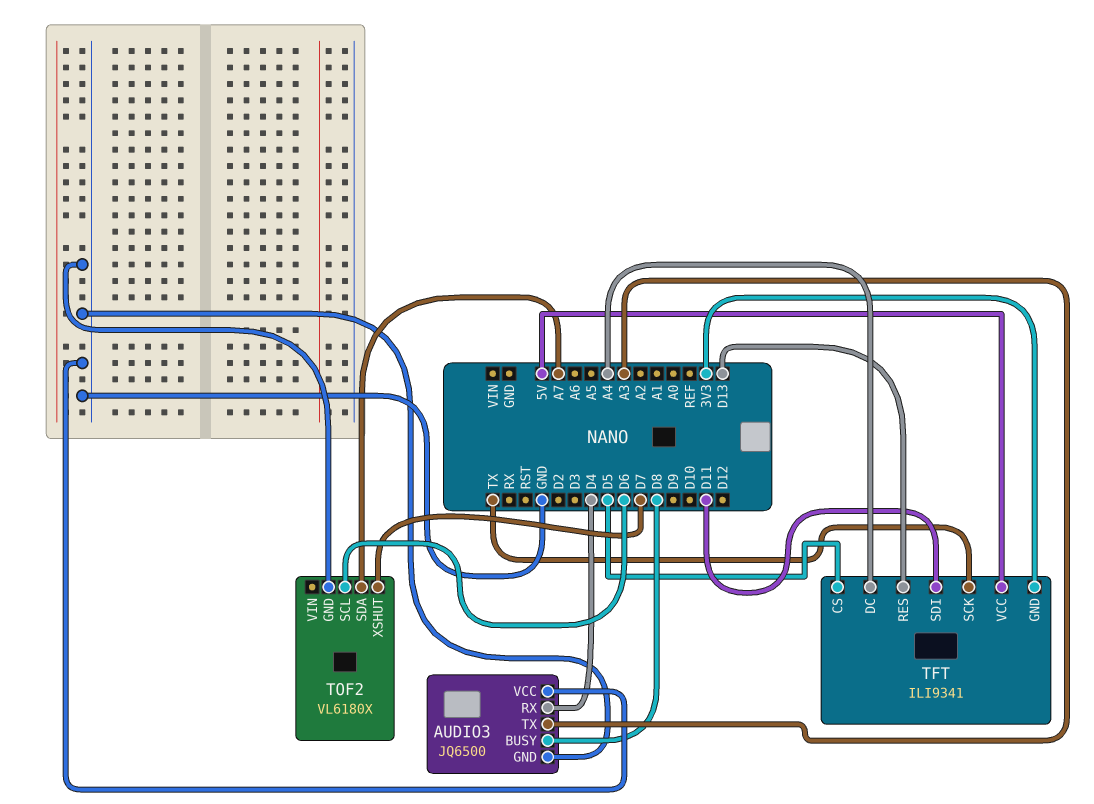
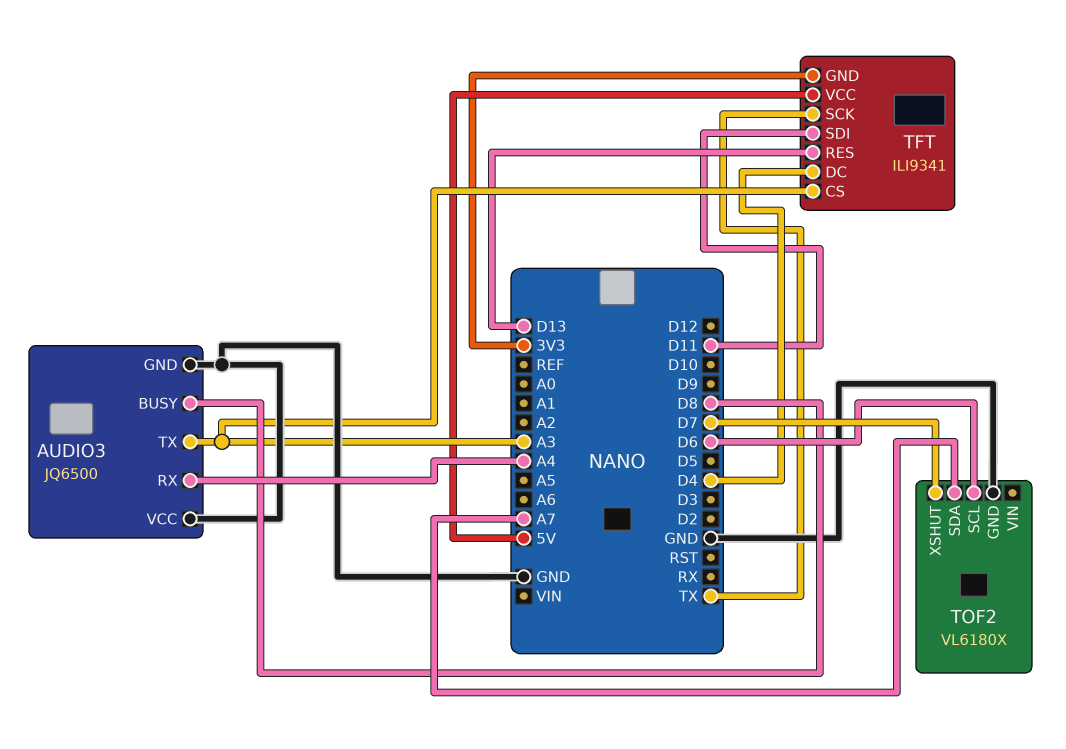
AUDIO3 pin RX: D4 -> A4
TFT pin CS: D5 -> A3
TFT pin DC: A4 -> D4

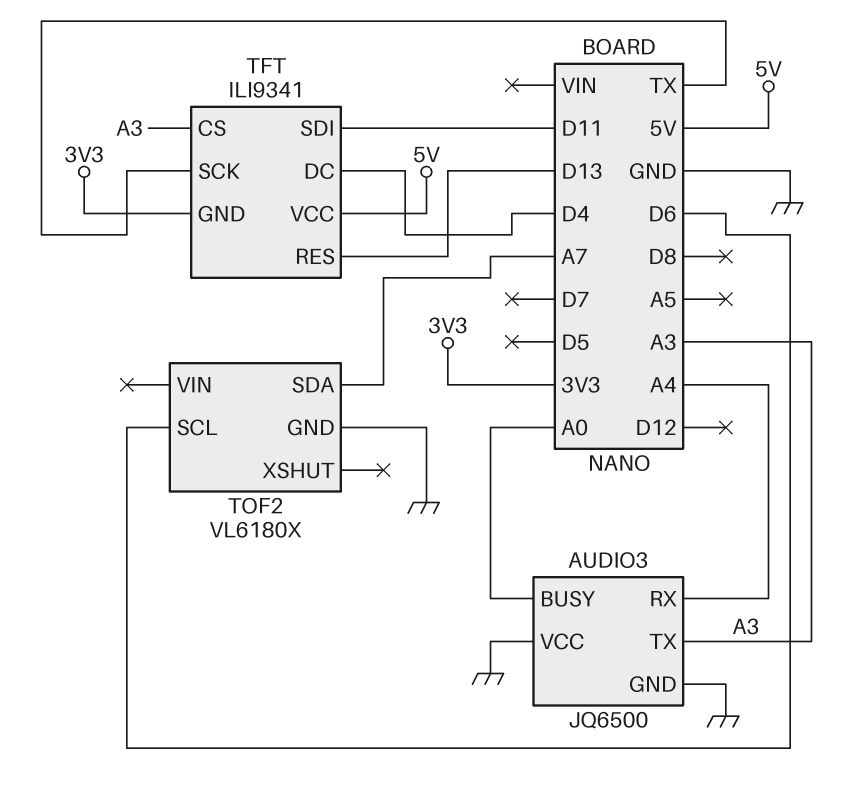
AUDIO3 pin BUSY: D8 -> A0
TOF2 pin XSHUT: D7 -> none

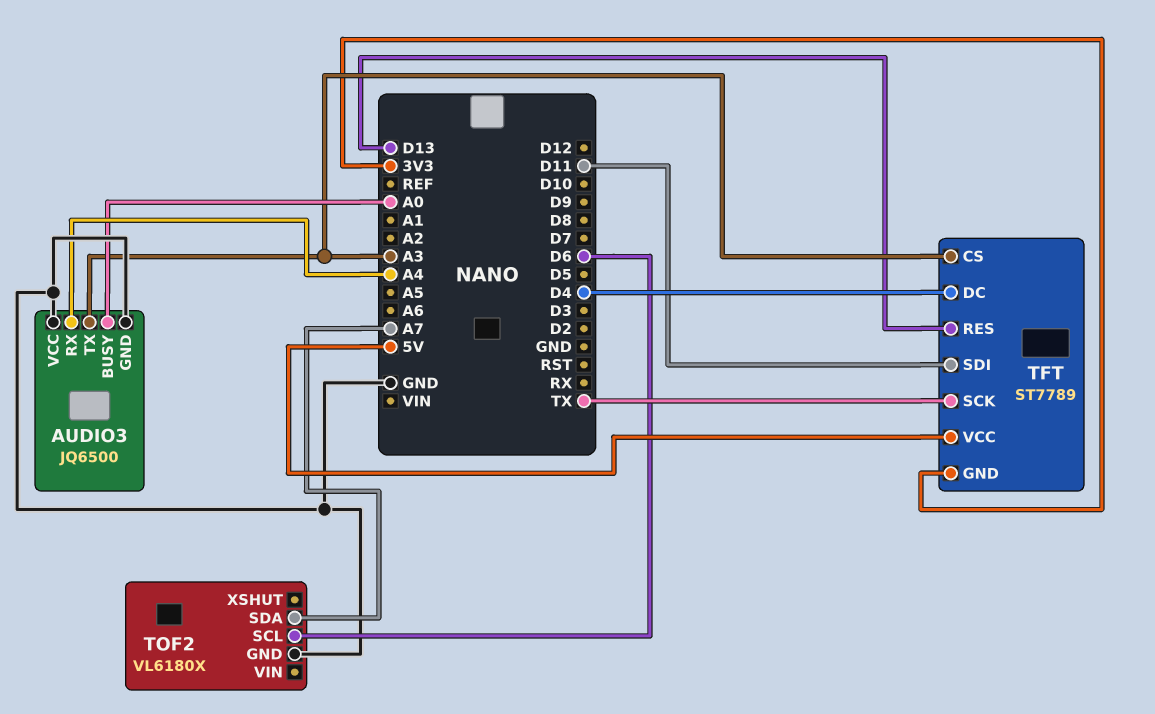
TFT: ILI9341 -> ST7789

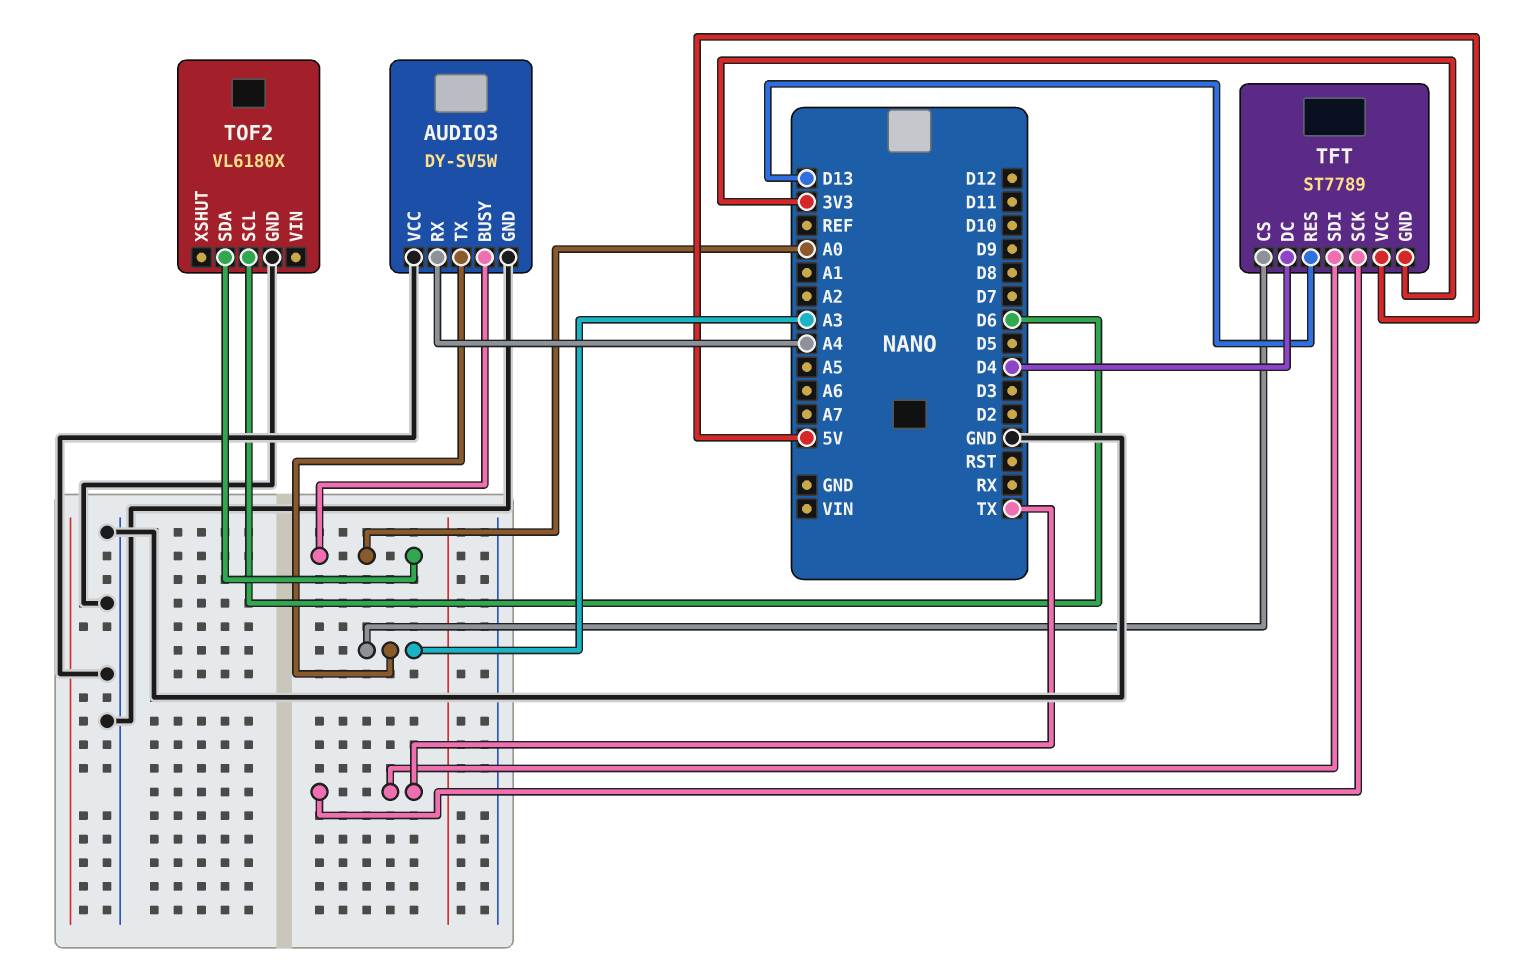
AUDIO3: JQ6500 -> DY-SV5W
TFT pin SDI: D11 -> TX
TOF2 pin SDA: A7 -> A0

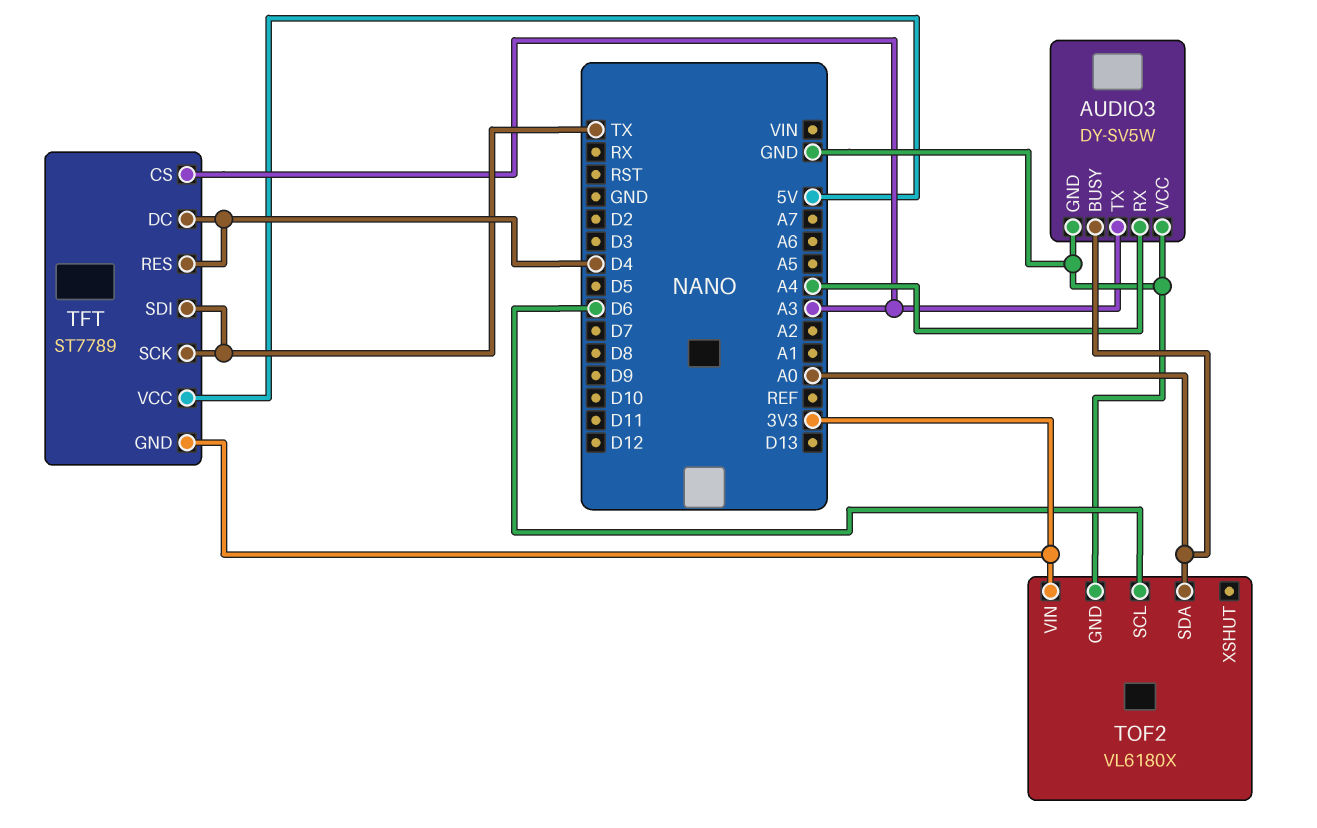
TFT pin RES: D13 -> D4
TOF2 pin VIN: none -> 3V3

